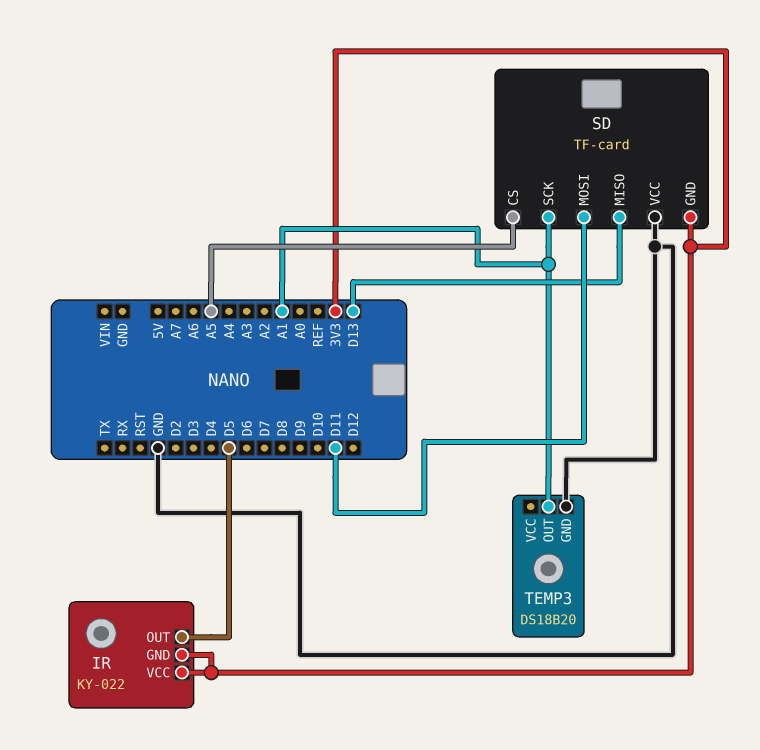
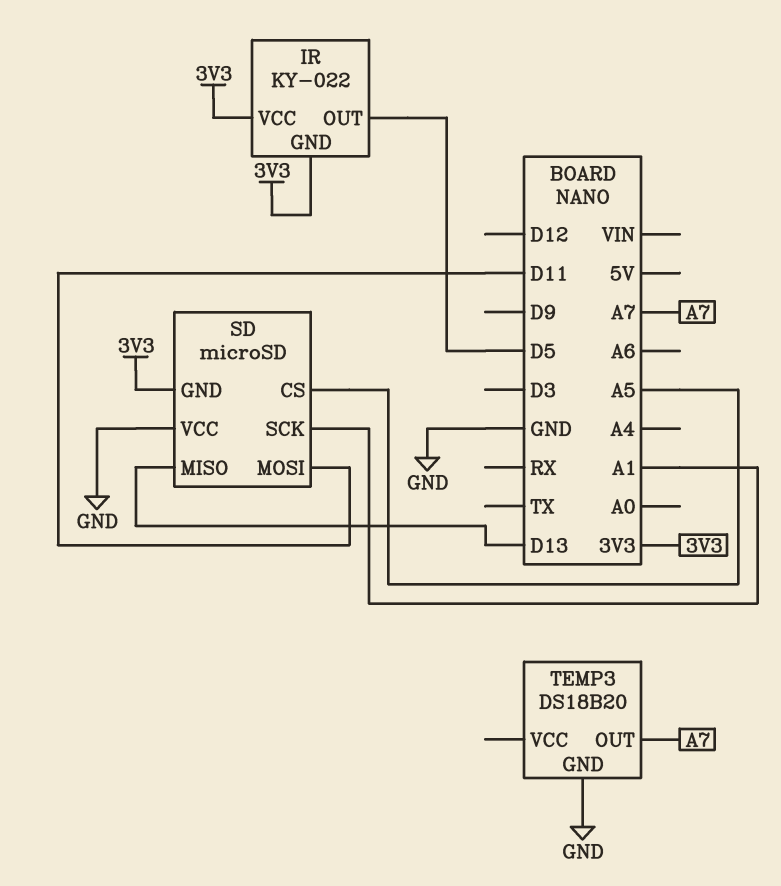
SD: TF-card -> microSD
TEMP3 pin OUT: A1 -> A7

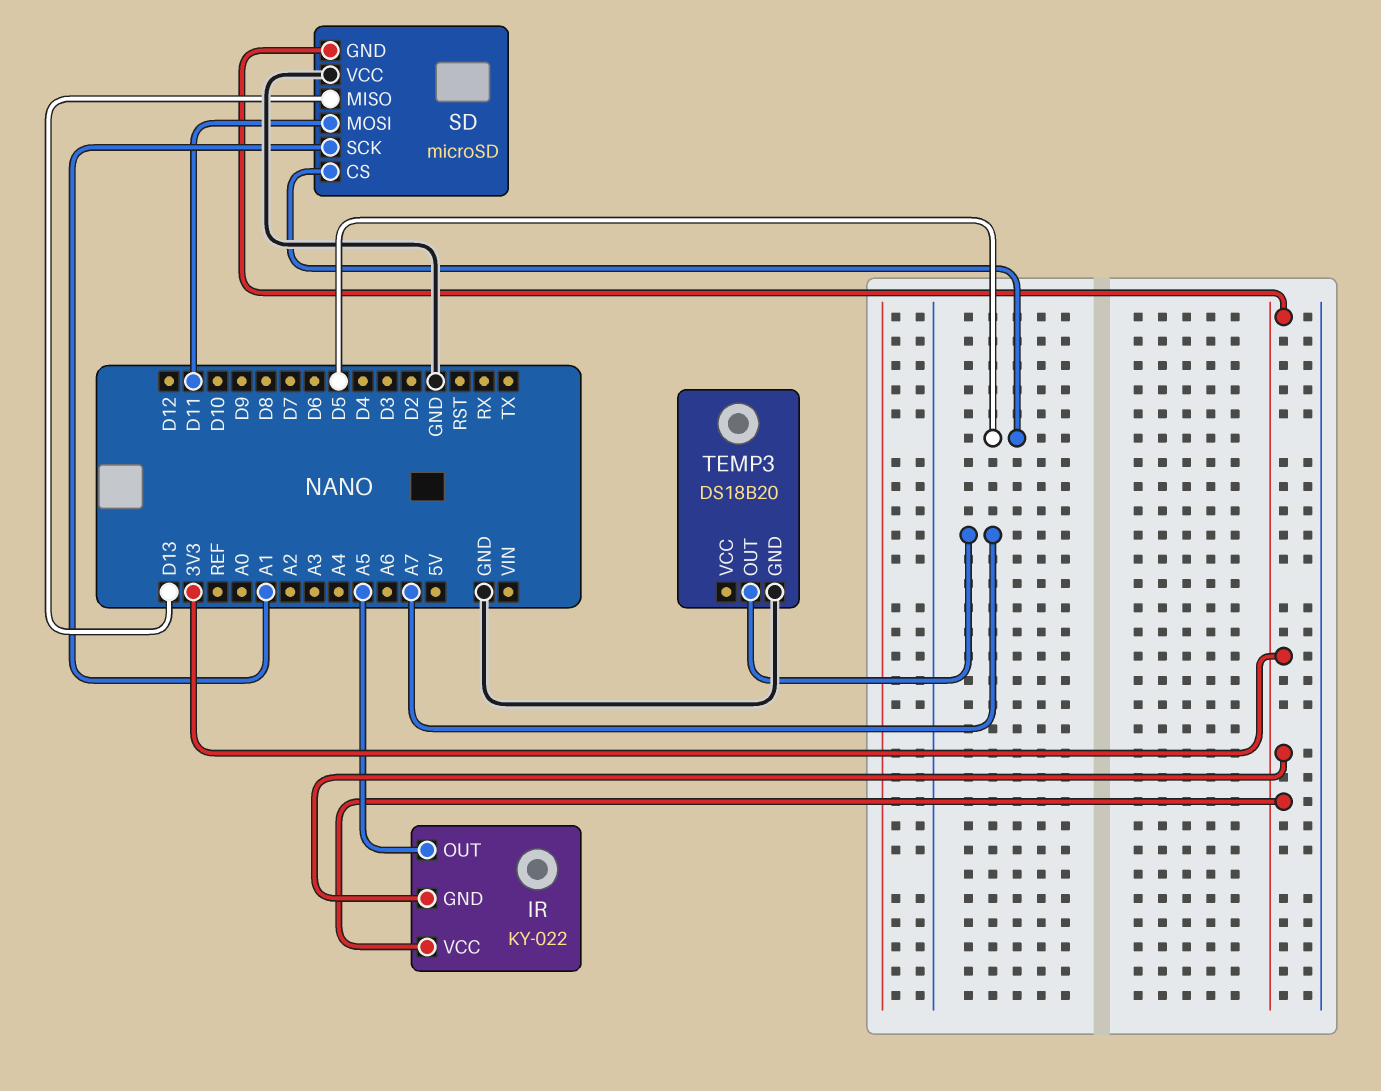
IR pin OUT: D5 -> A5
SD pin CS: A5 -> D5

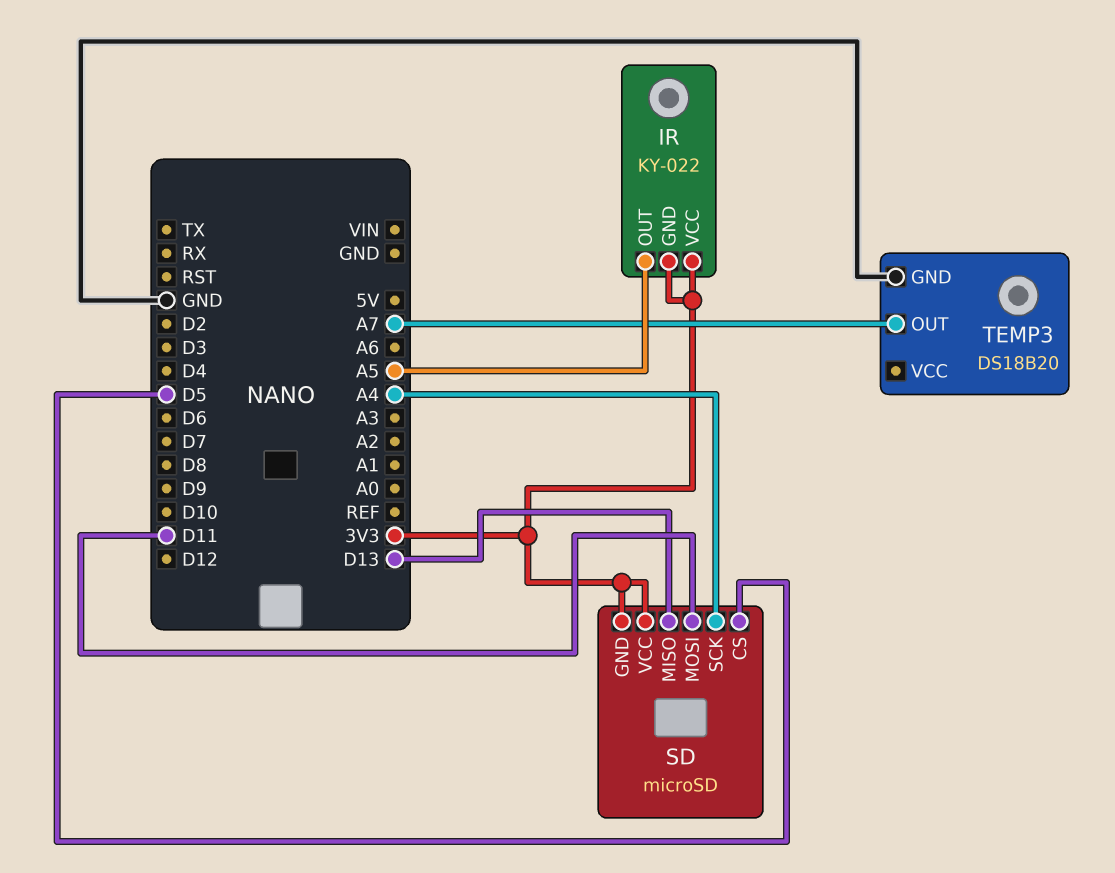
SD pin SCK: A1 -> A4
SD pin VCC: GND -> 3V3

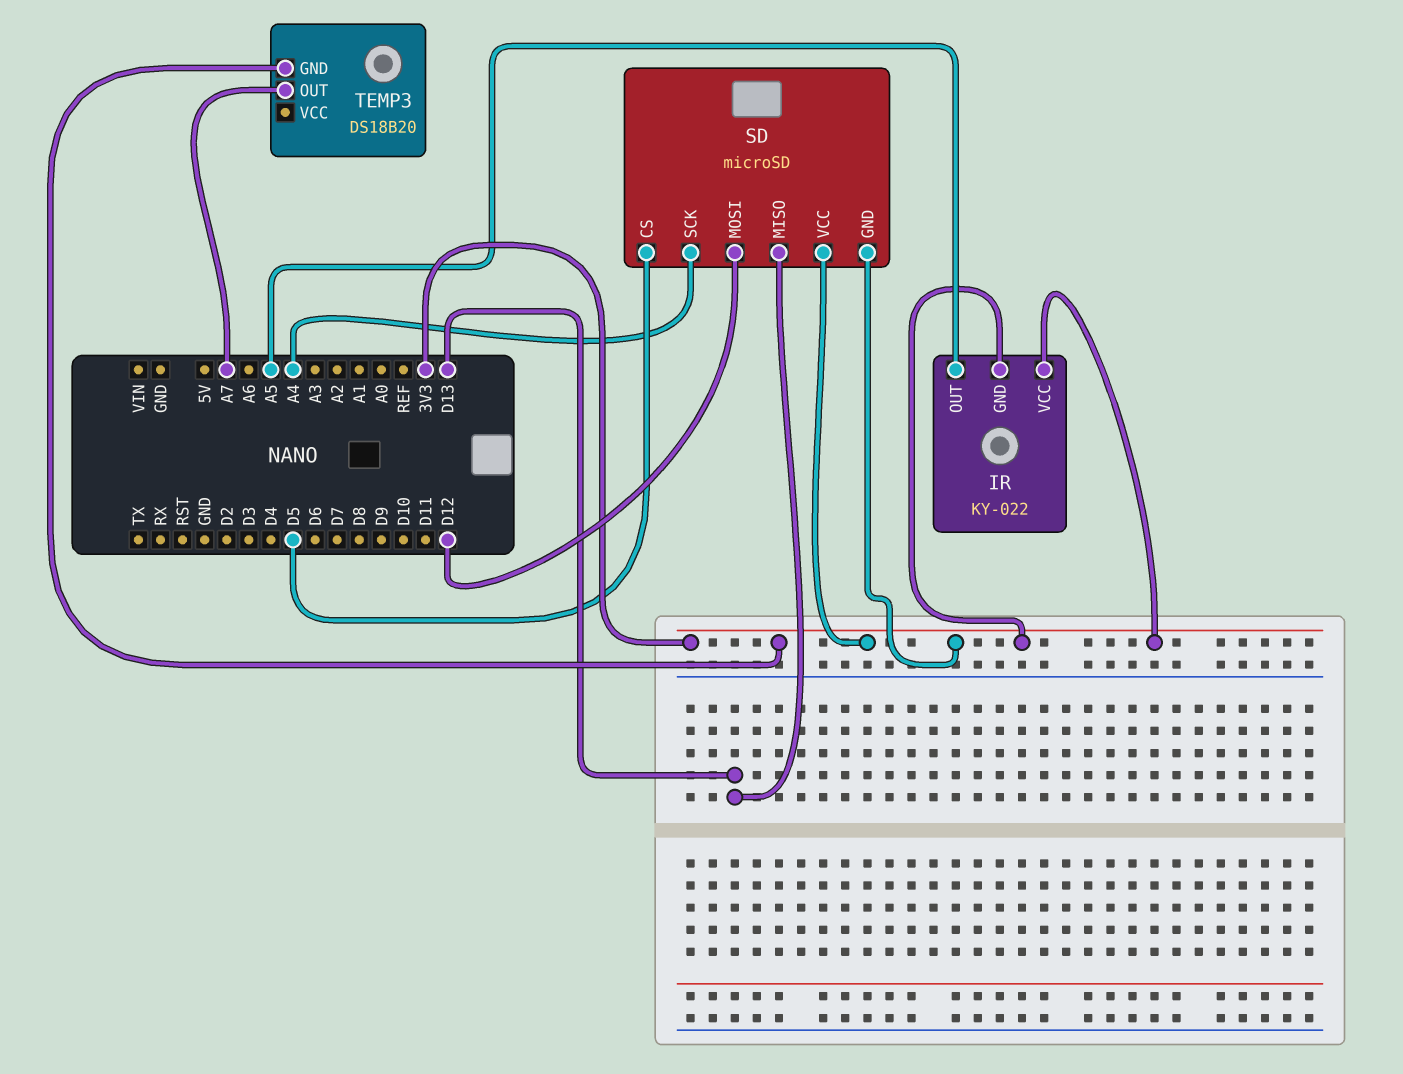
SD pin MOSI: D11 -> D12
TEMP3 pin GND: GND -> 3V3

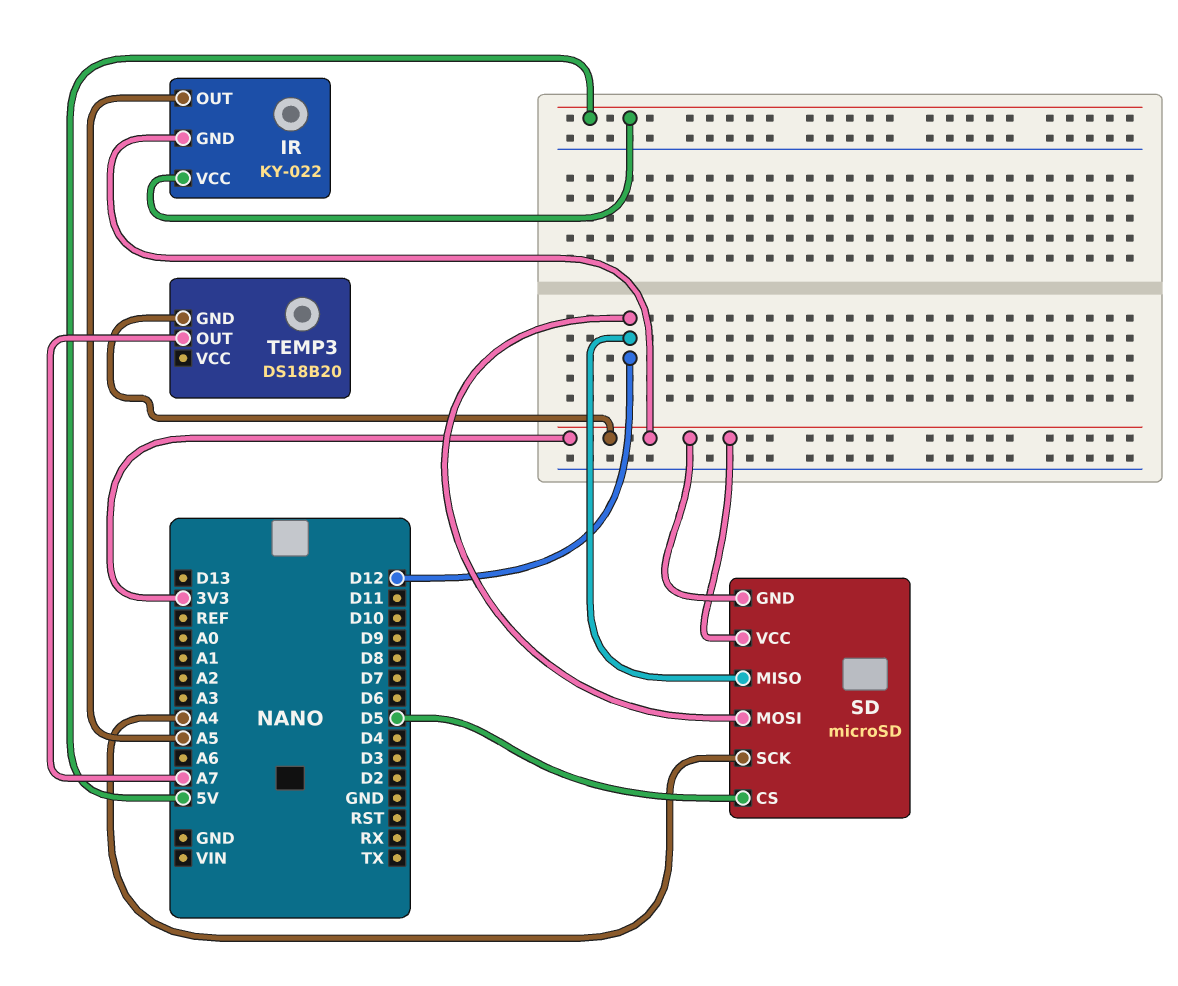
IR pin VCC: 3V3 -> 5V
SD pin MISO: D13 -> D12

